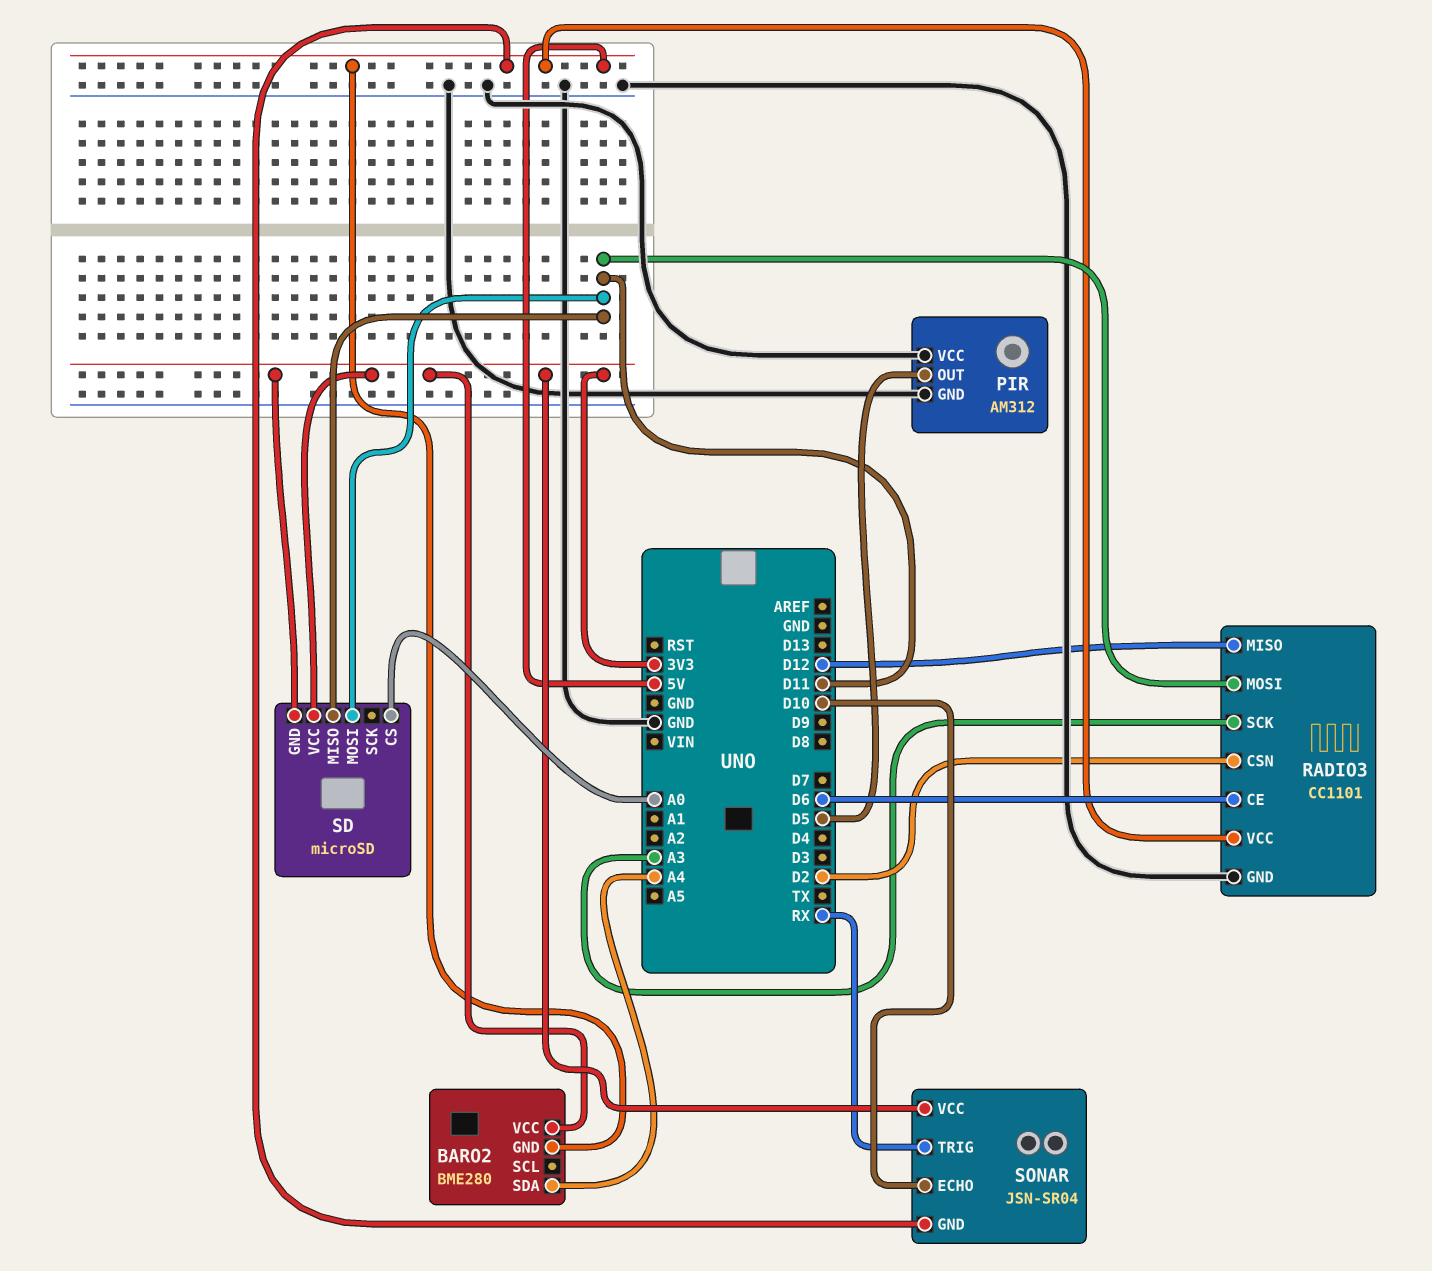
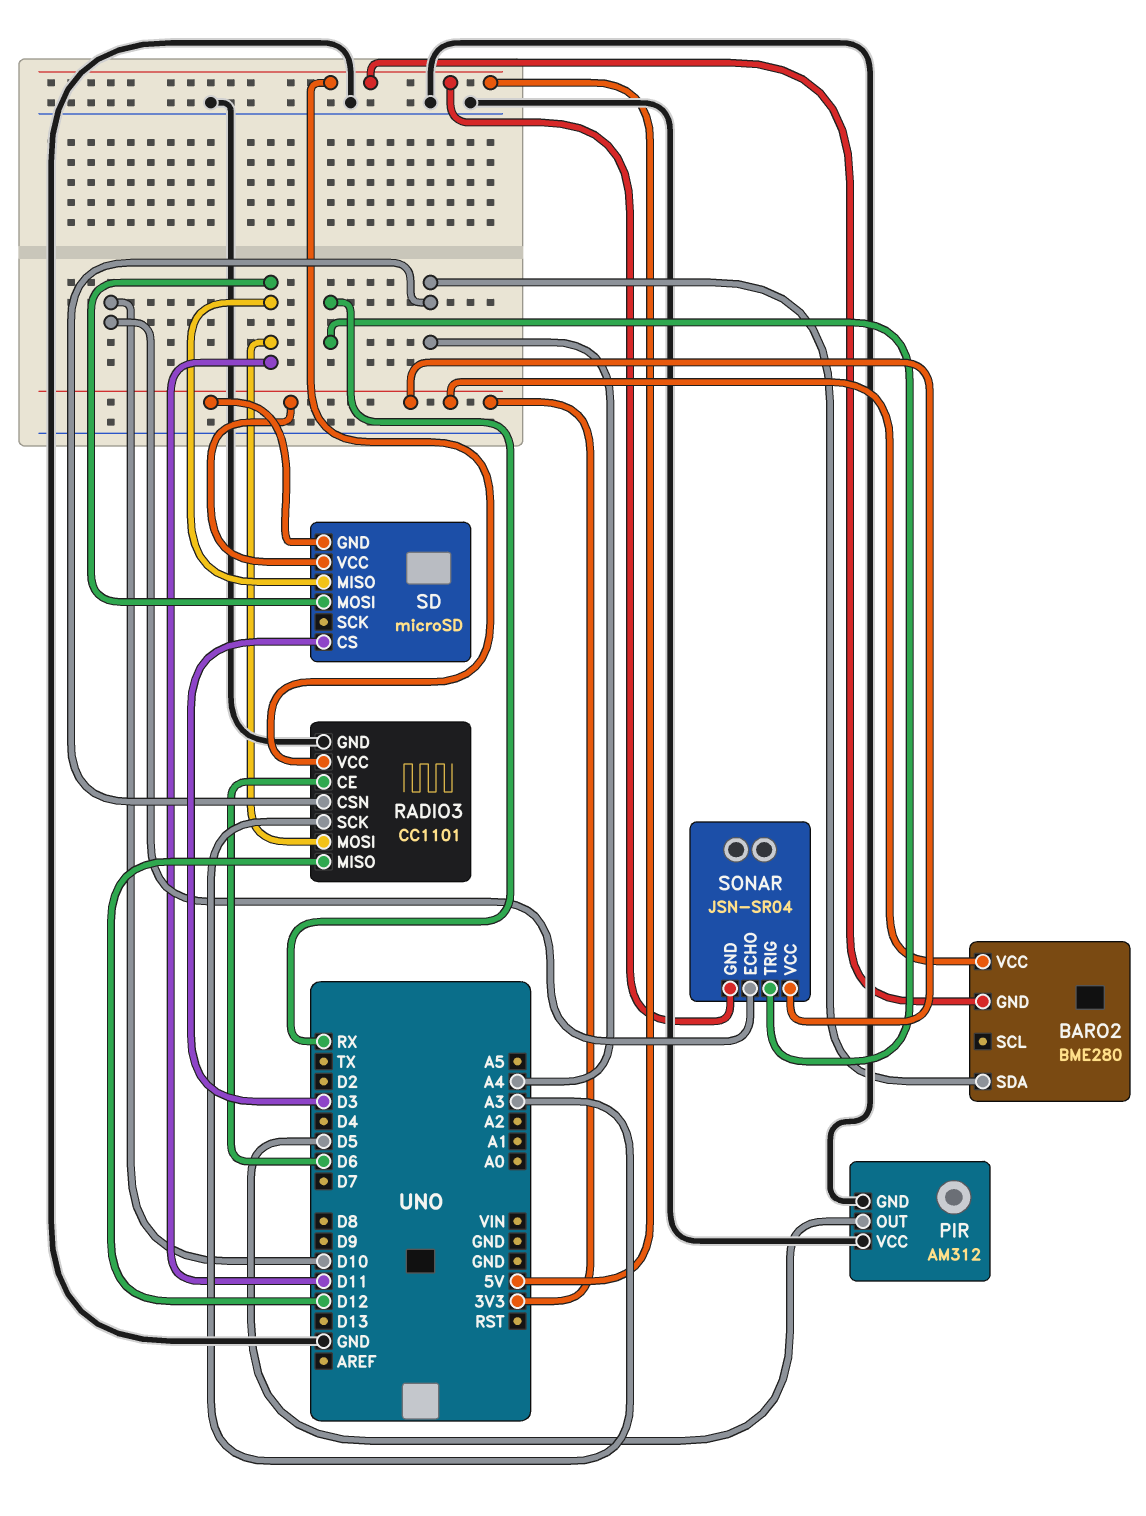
RADIO3 pin CSN: D2 -> A4
SD pin CS: A0 -> D3

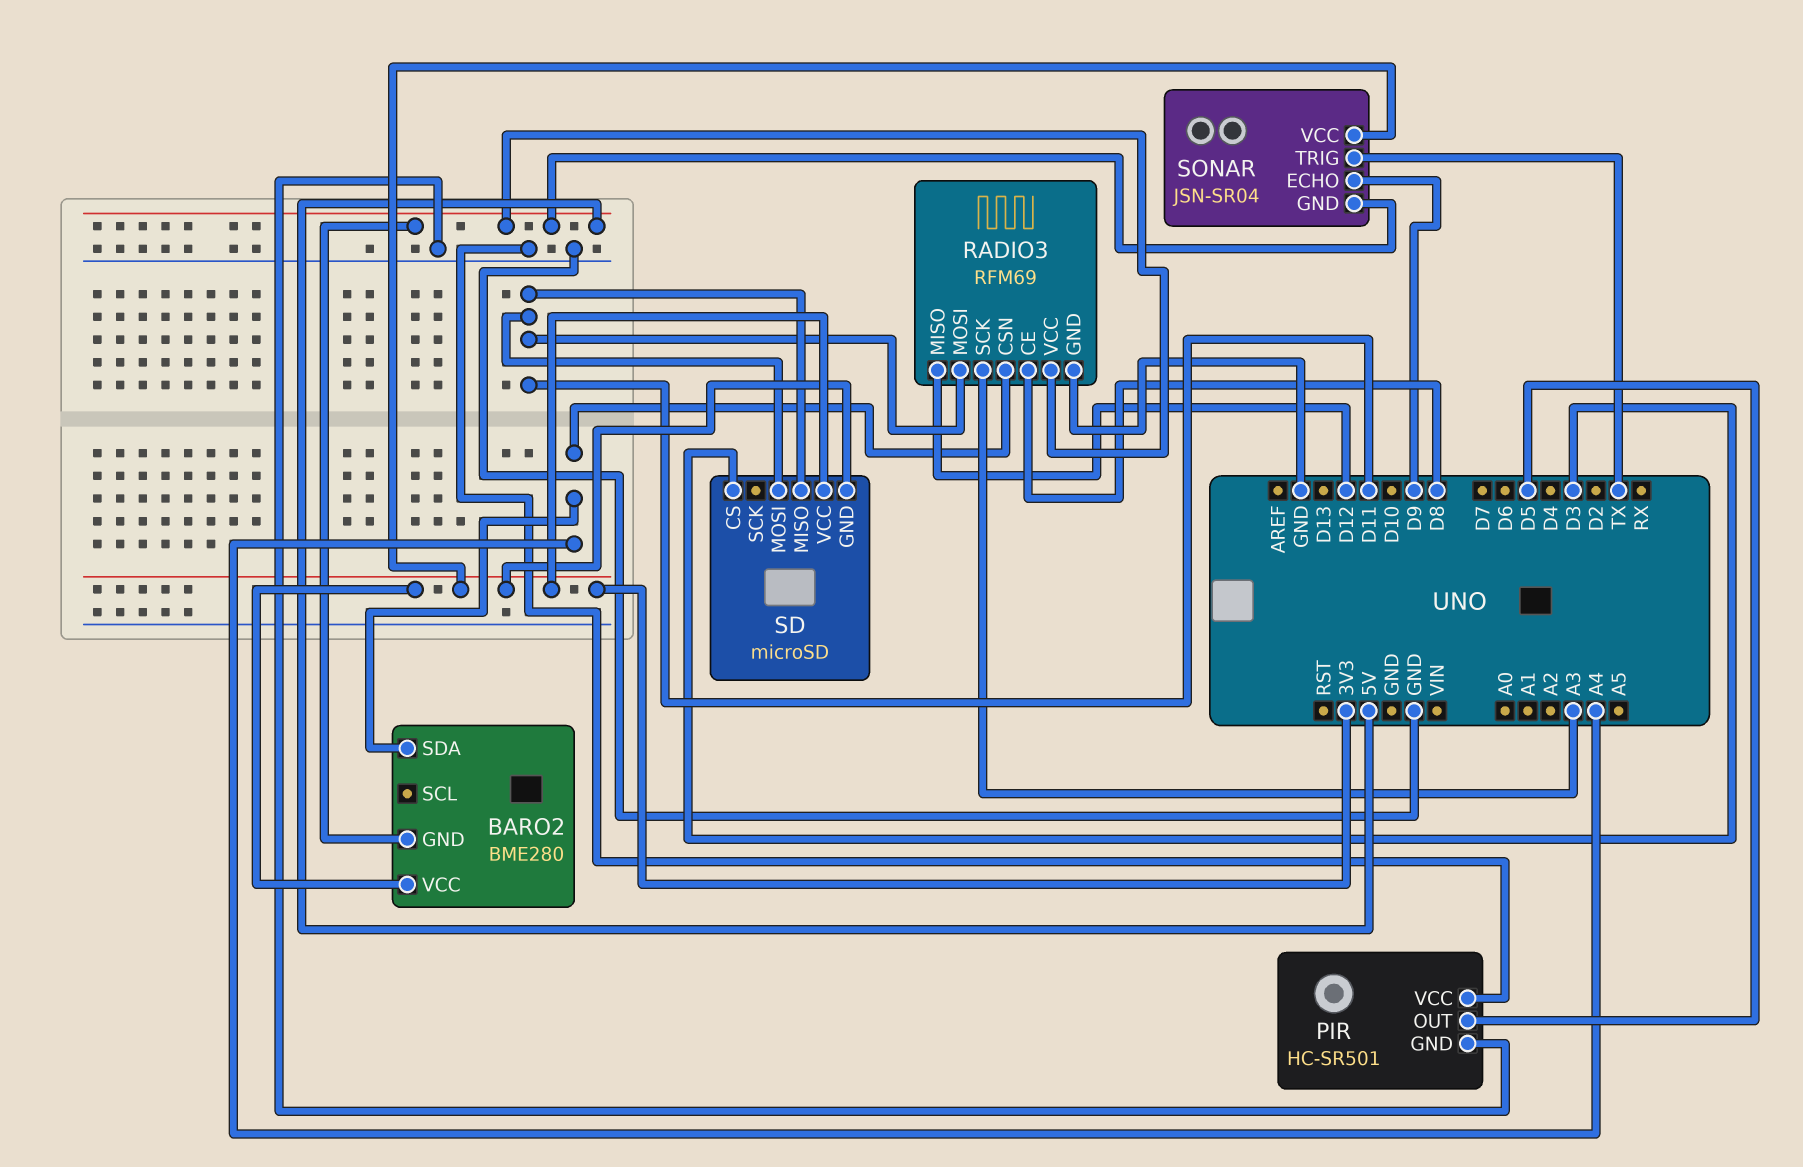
PIR: AM312 -> HC-SR501
RADIO3: CC1101 -> RFM69
RADIO3 pin CE: D6 -> D8
SONAR pin ECHO: D10 -> D9
SONAR pin TRIG: RX -> TX

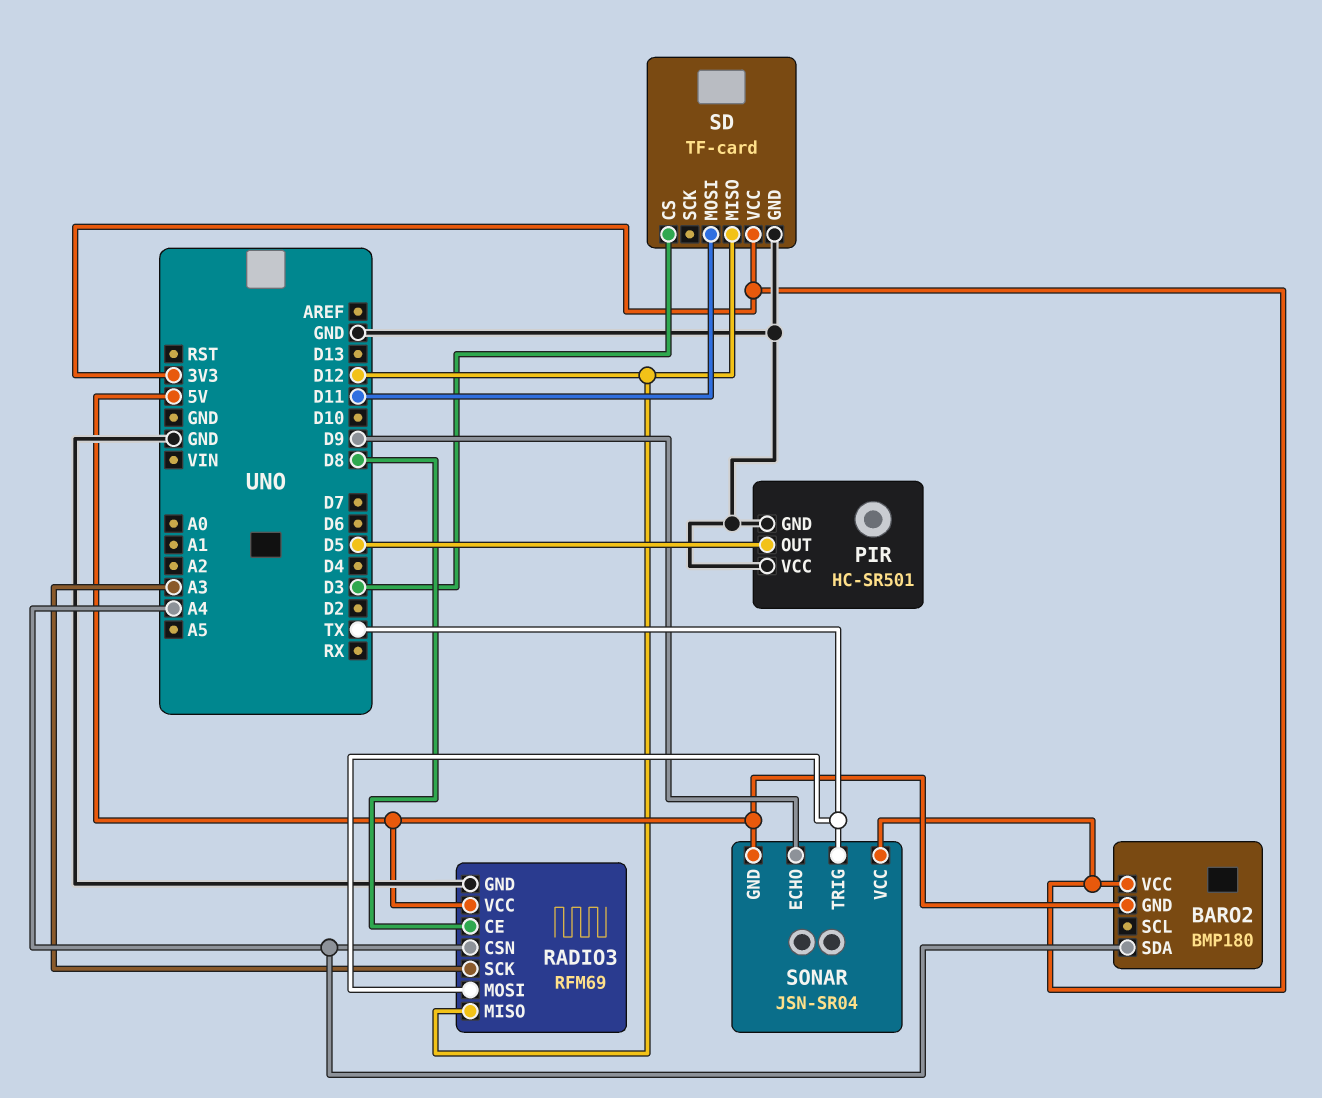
BARO2: BME280 -> BMP180
RADIO3 pin MOSI: D11 -> TX
SD: microSD -> TF-card
SD pin GND: 3V3 -> GND
SD pin MISO: D11 -> D12

